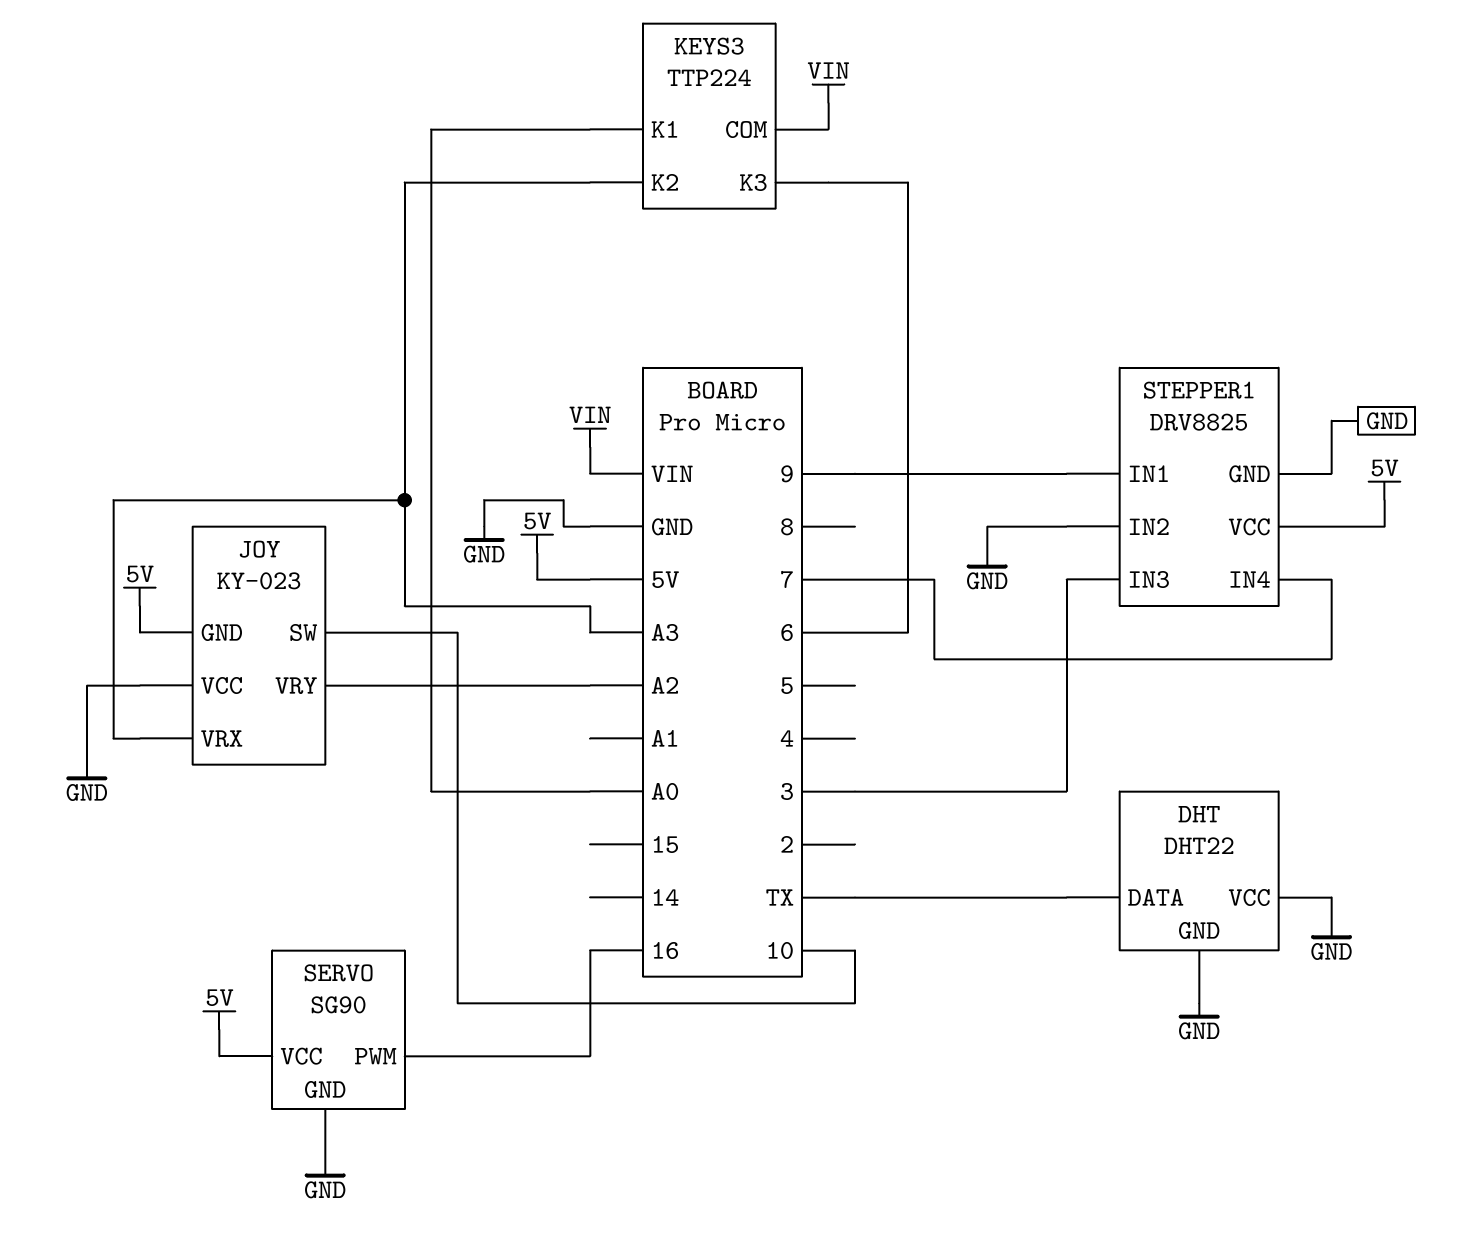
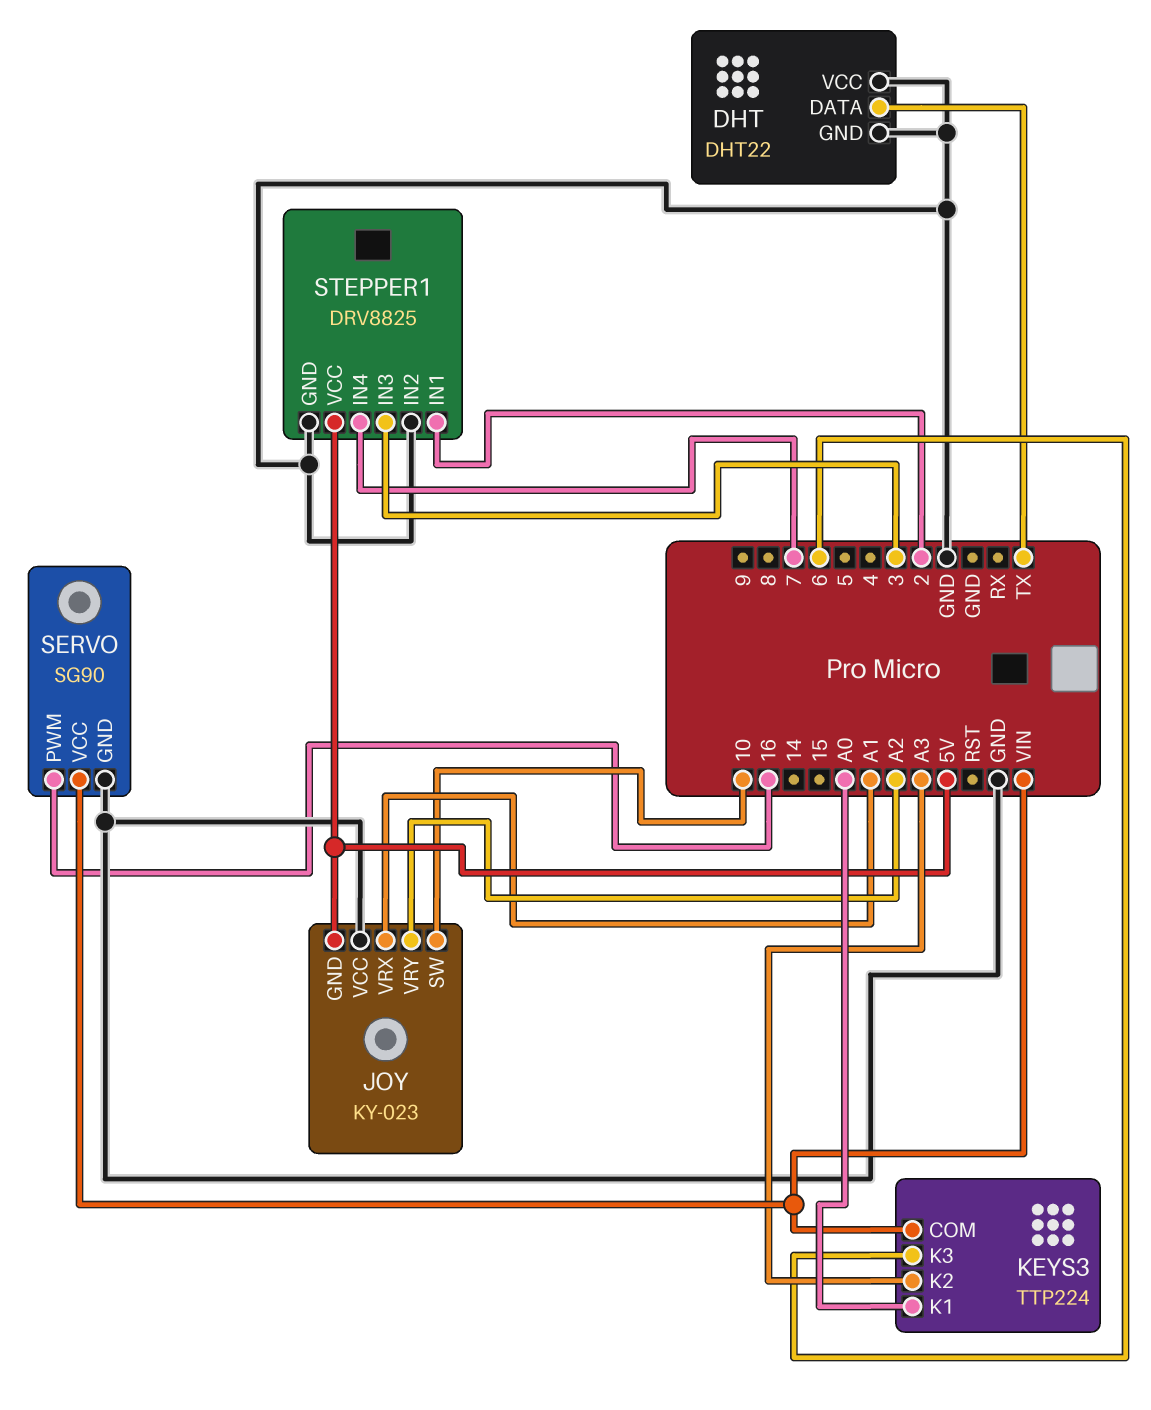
JOY pin VRX: A3 -> A1
SERVO pin VCC: 5V -> VIN
STEPPER1 pin IN1: 9 -> 2

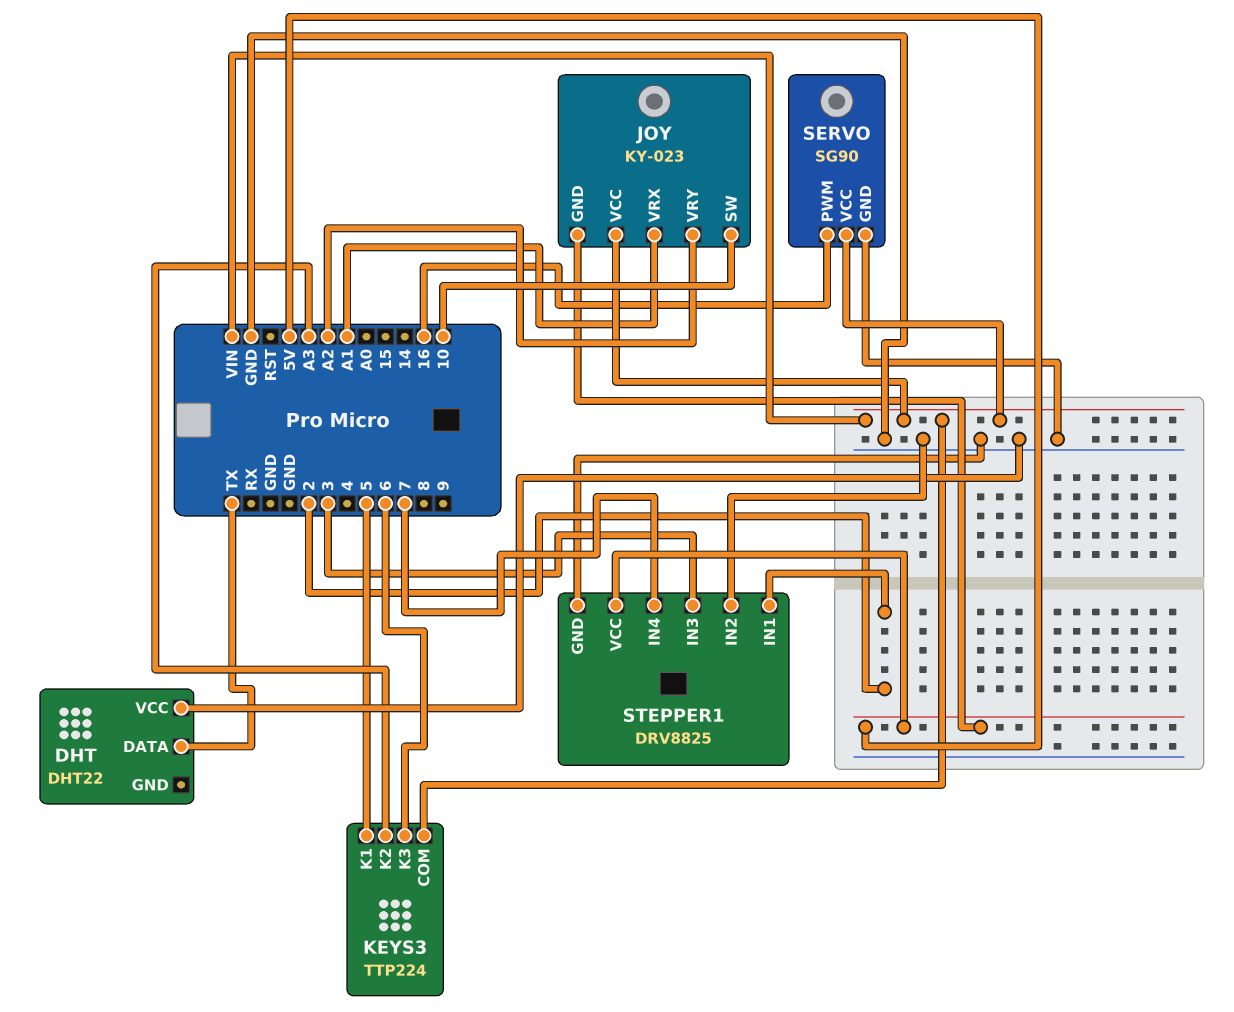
DHT pin GND: GND -> none
JOY pin VCC: GND -> VIN
KEYS3 pin K1: A0 -> 5

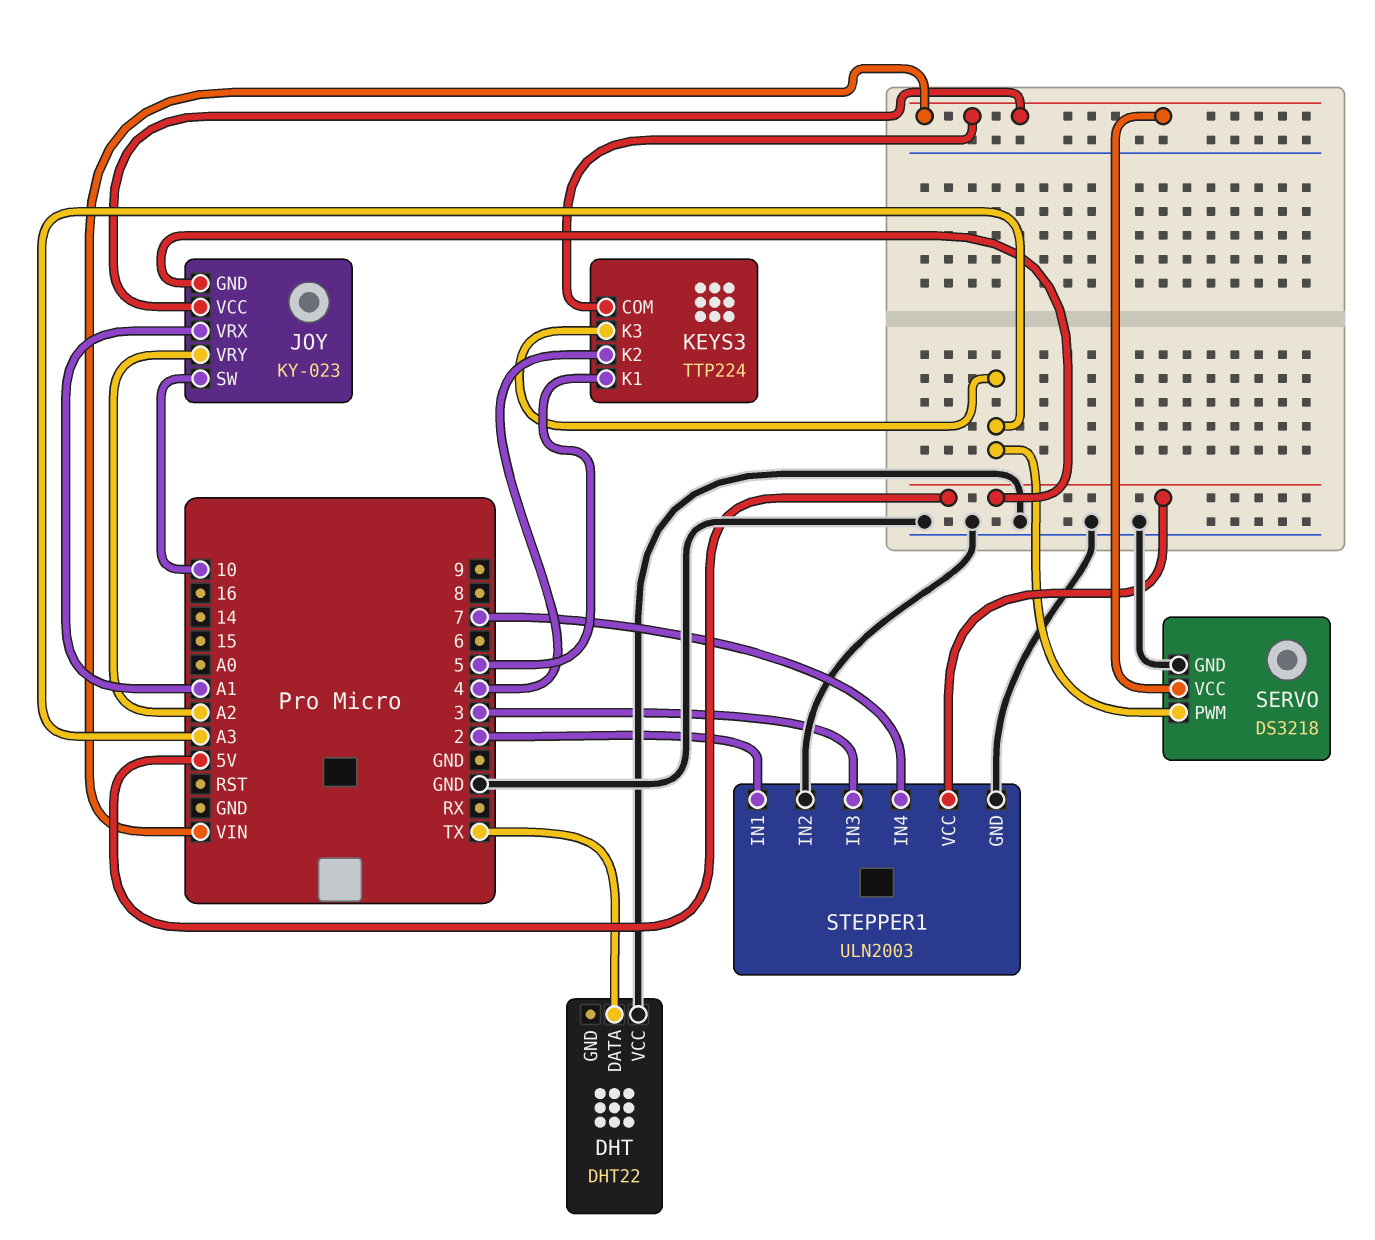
KEYS3 pin K2: A3 -> 4
KEYS3 pin K3: 6 -> A3
SERVO: SG90 -> DS3218
SERVO pin PWM: 16 -> A3
STEPPER1: DRV8825 -> ULN2003

